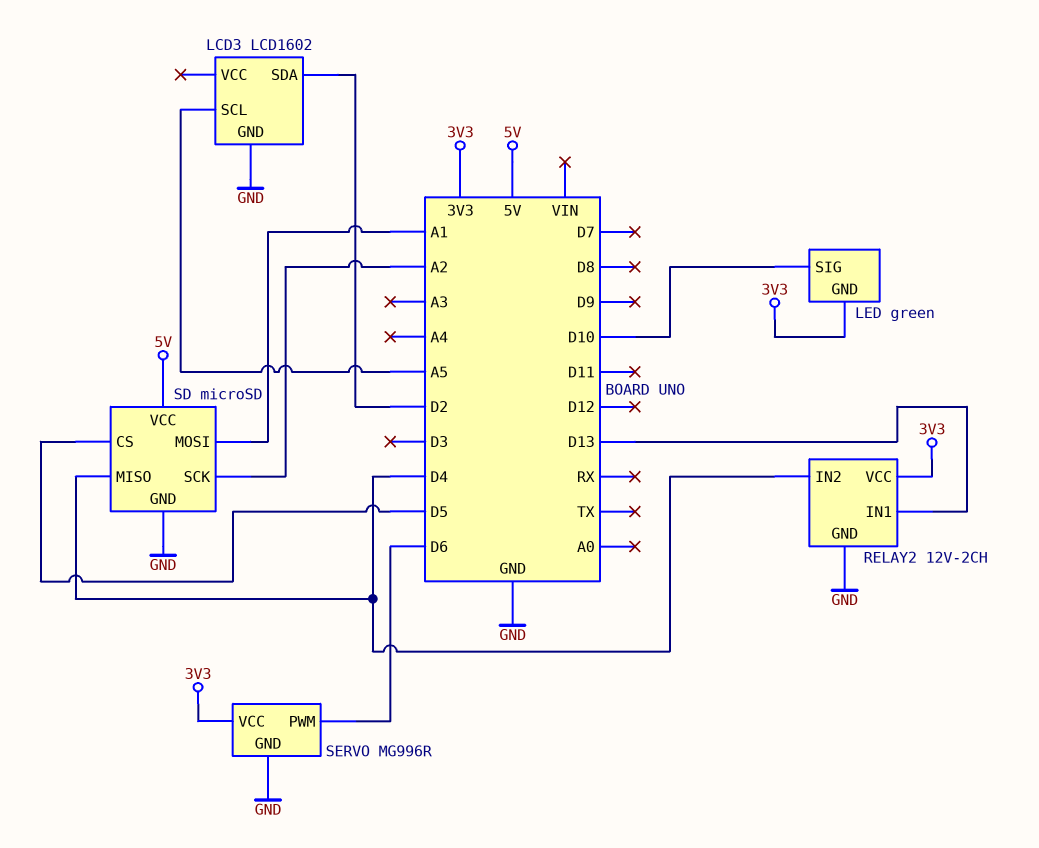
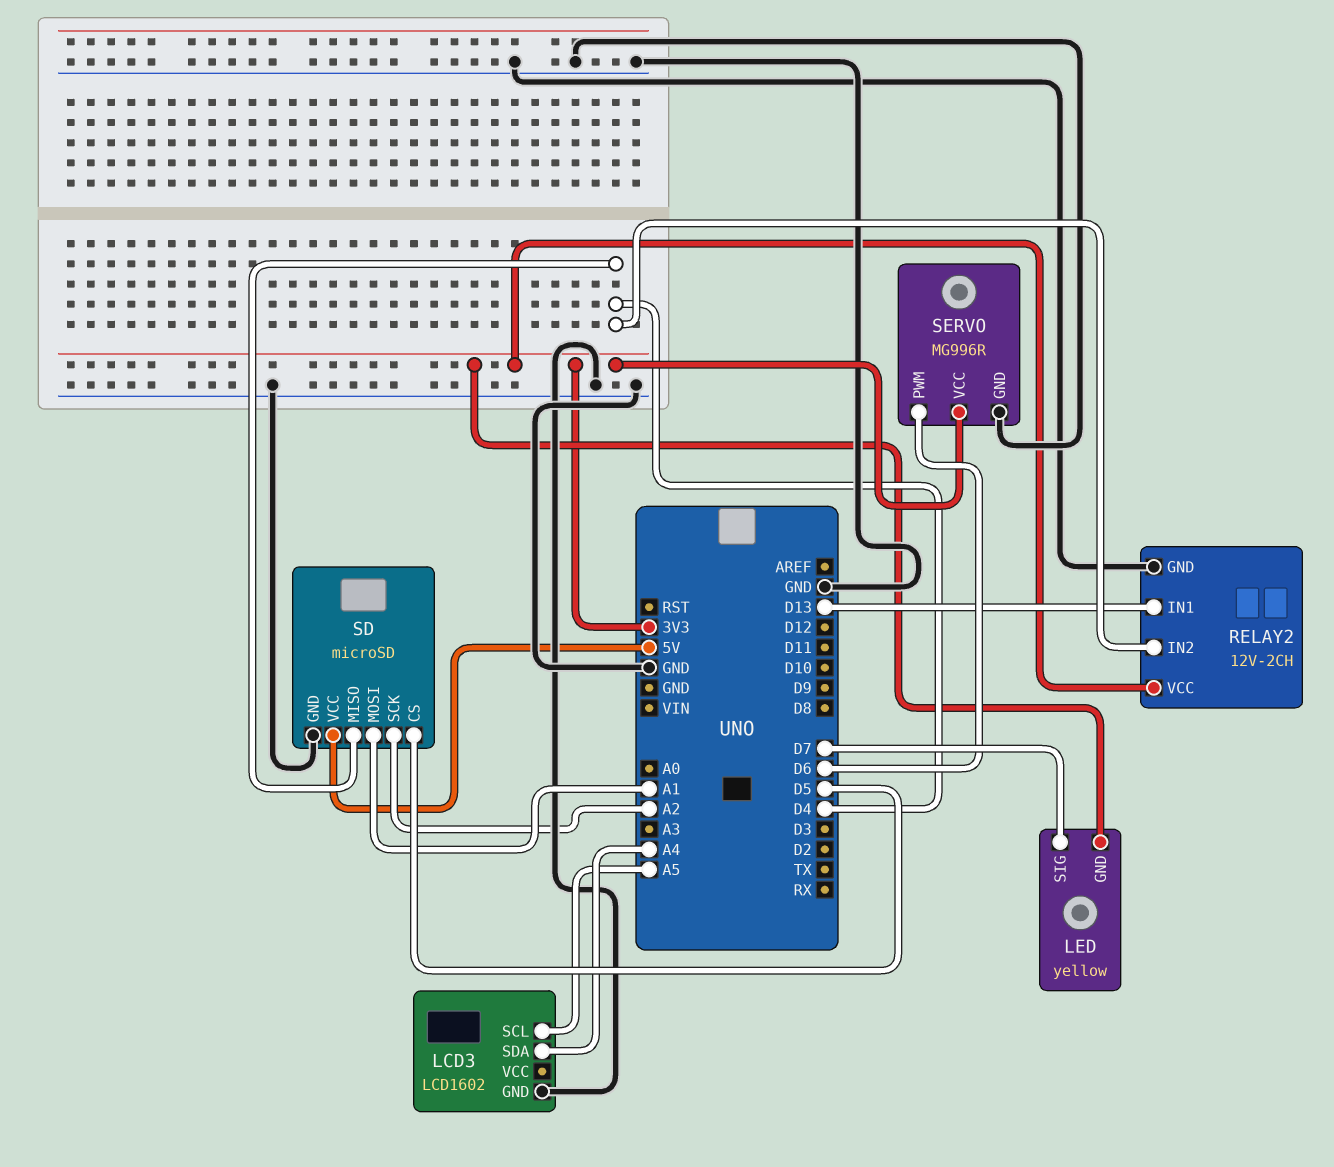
LCD3 pin SDA: D2 -> A4
LED: green -> yellow
LED pin SIG: D10 -> D7

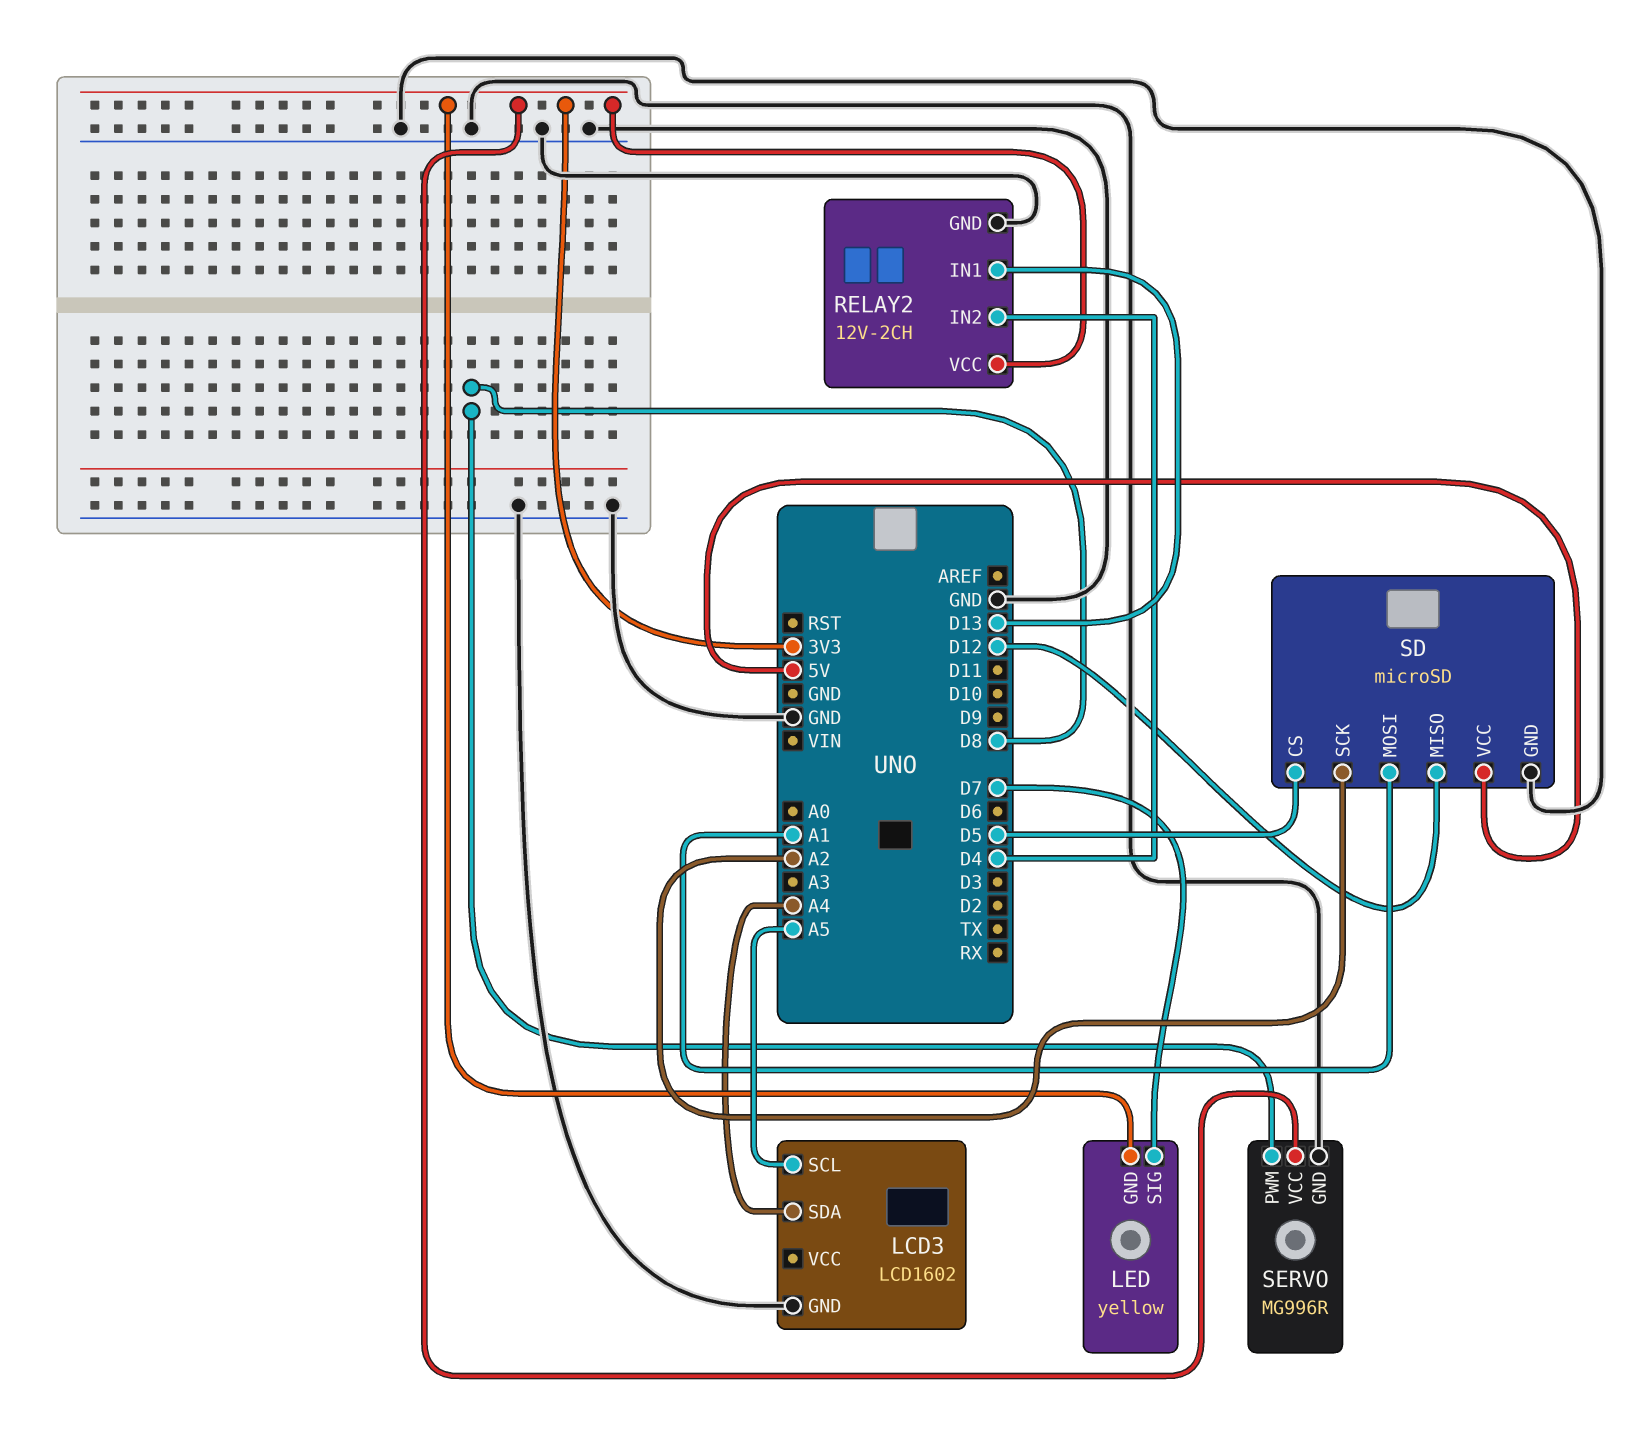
SD pin MISO: D4 -> D12
SERVO pin PWM: D6 -> D8

